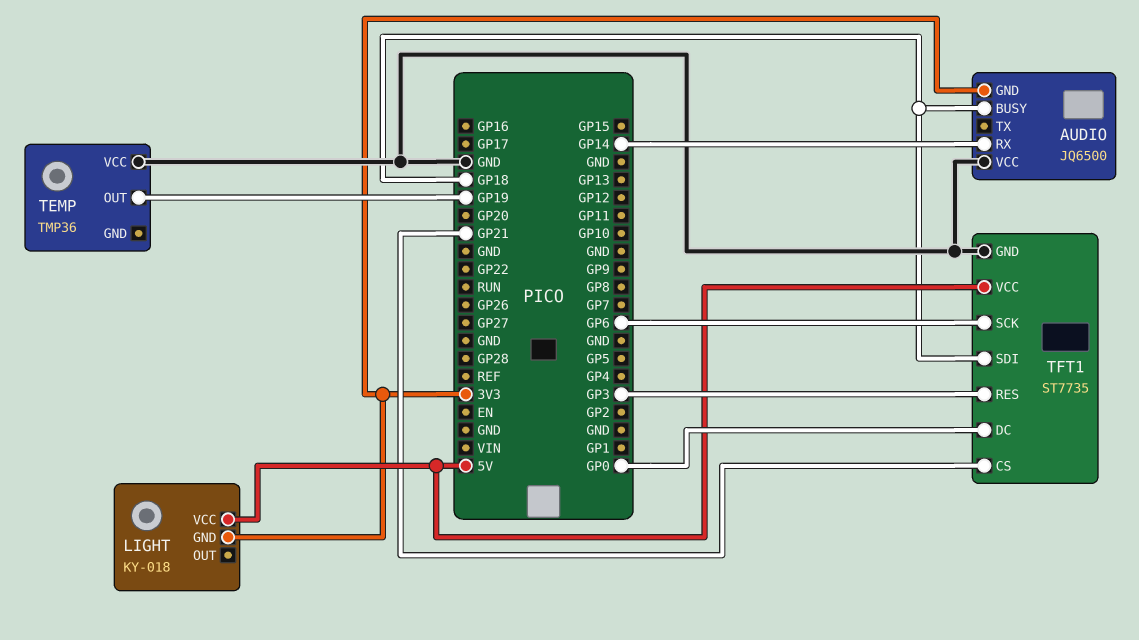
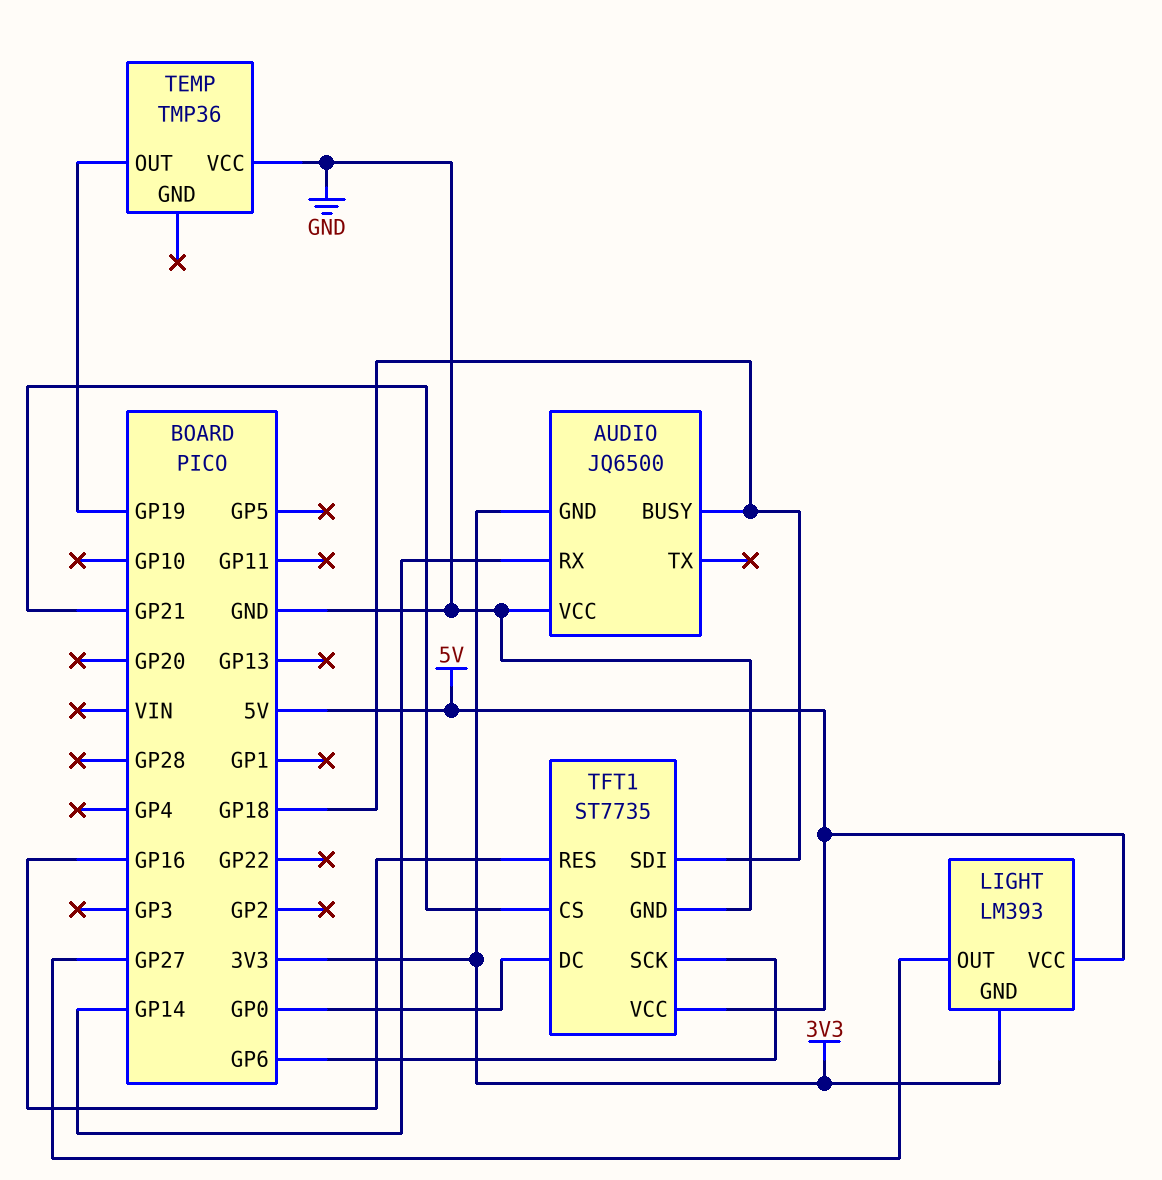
LIGHT: KY-018 -> LM393
LIGHT pin OUT: none -> GP27
TFT1 pin RES: GP3 -> GP16

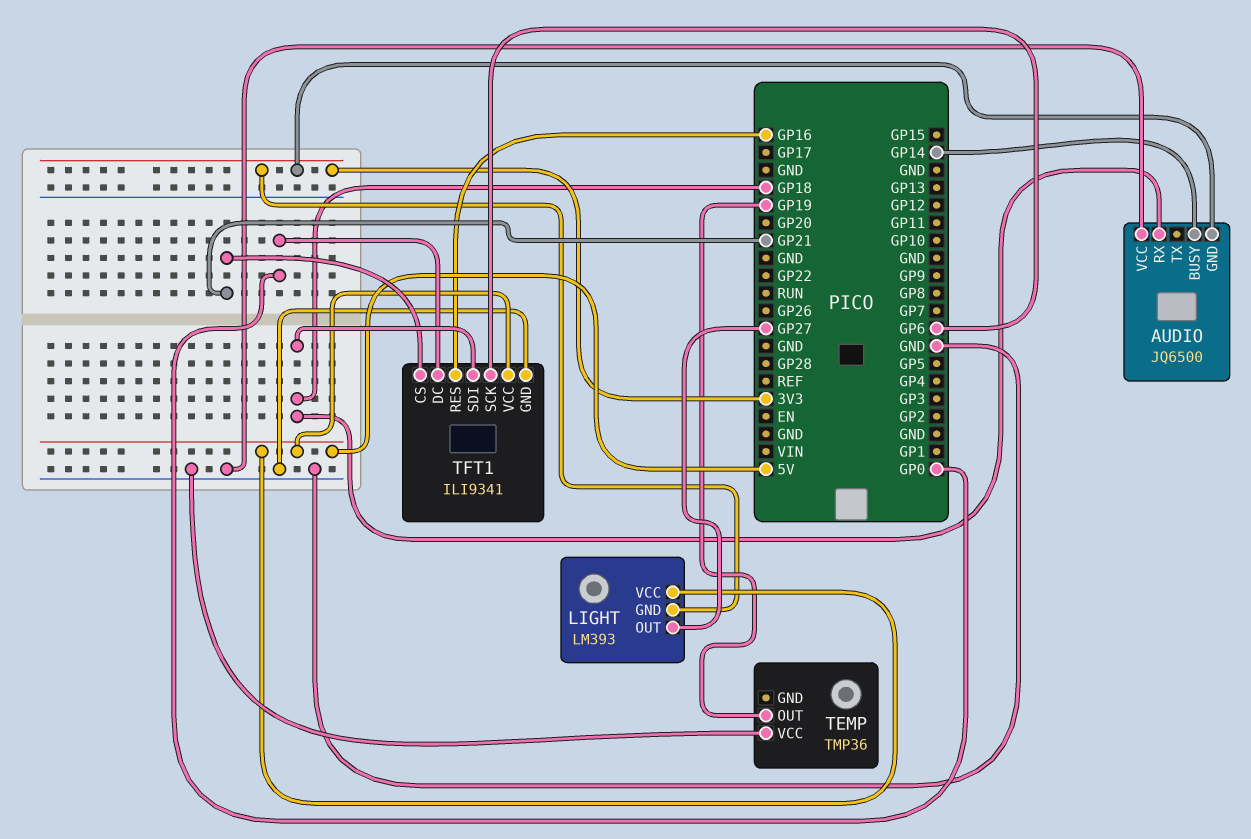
AUDIO pin BUSY: GP18 -> GP14
AUDIO pin RX: GP14 -> GP18
TFT1: ST7735 -> ILI9341

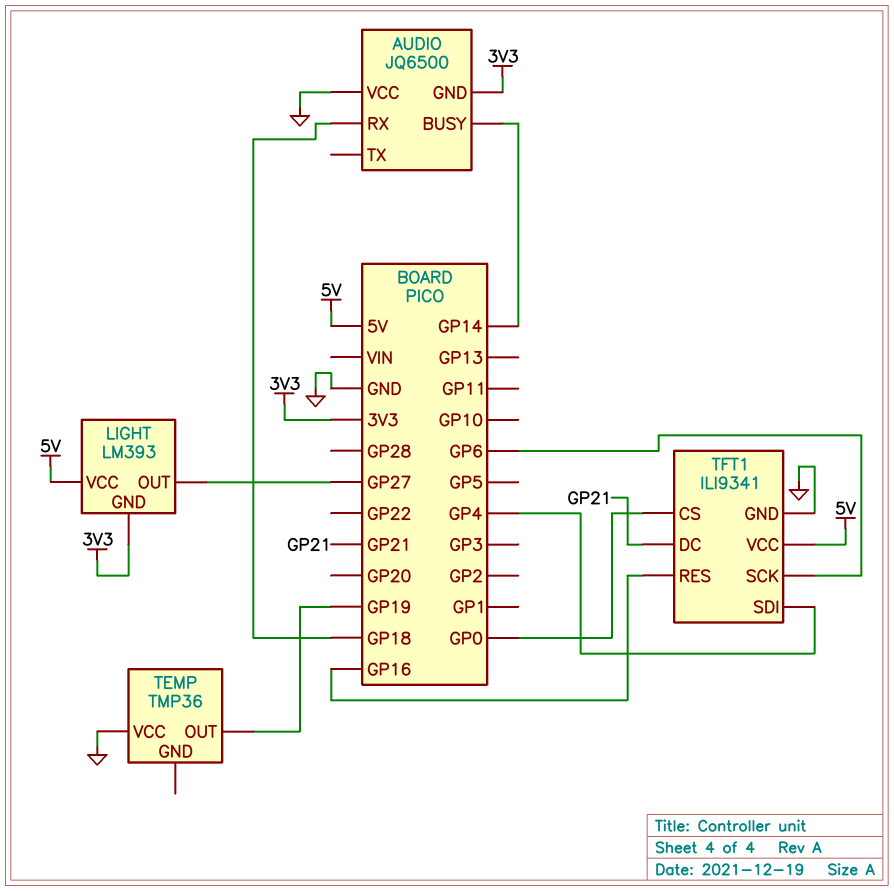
TFT1 pin CS: GP21 -> GP0
TFT1 pin DC: GP0 -> GP21
TFT1 pin SDI: GP18 -> GP4

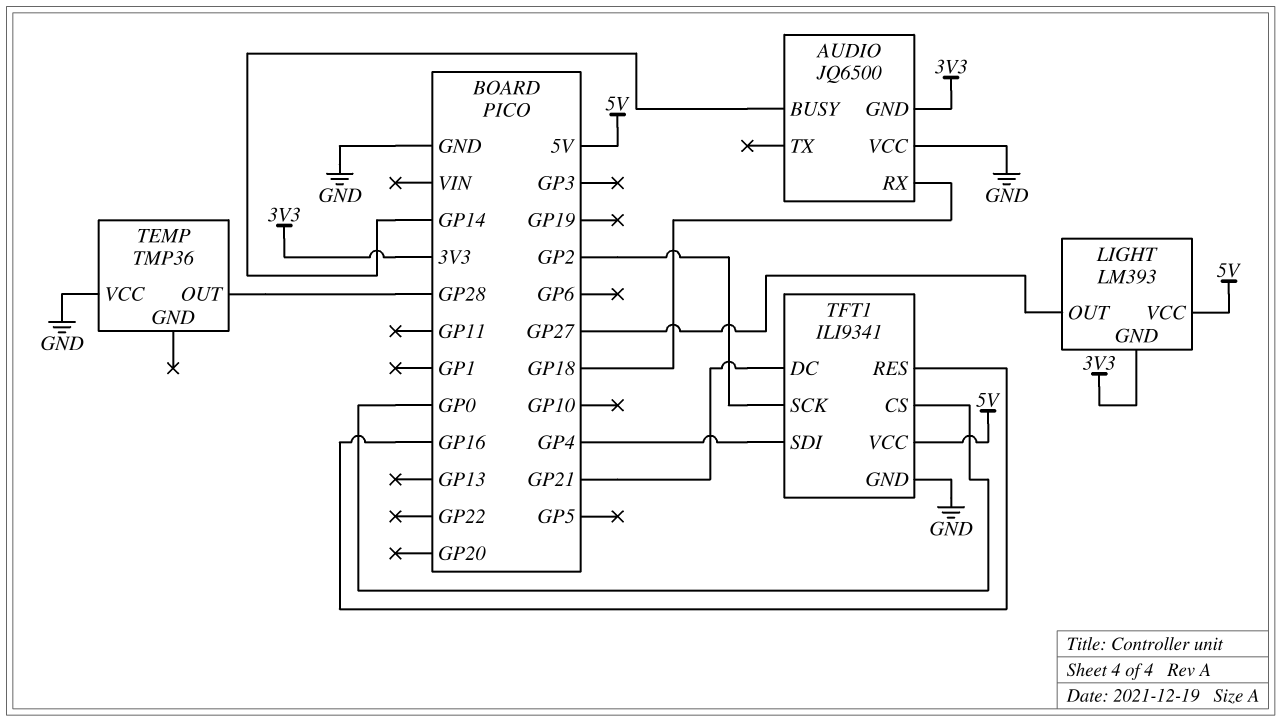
TEMP pin OUT: GP19 -> GP28
TFT1 pin SCK: GP6 -> GP2

